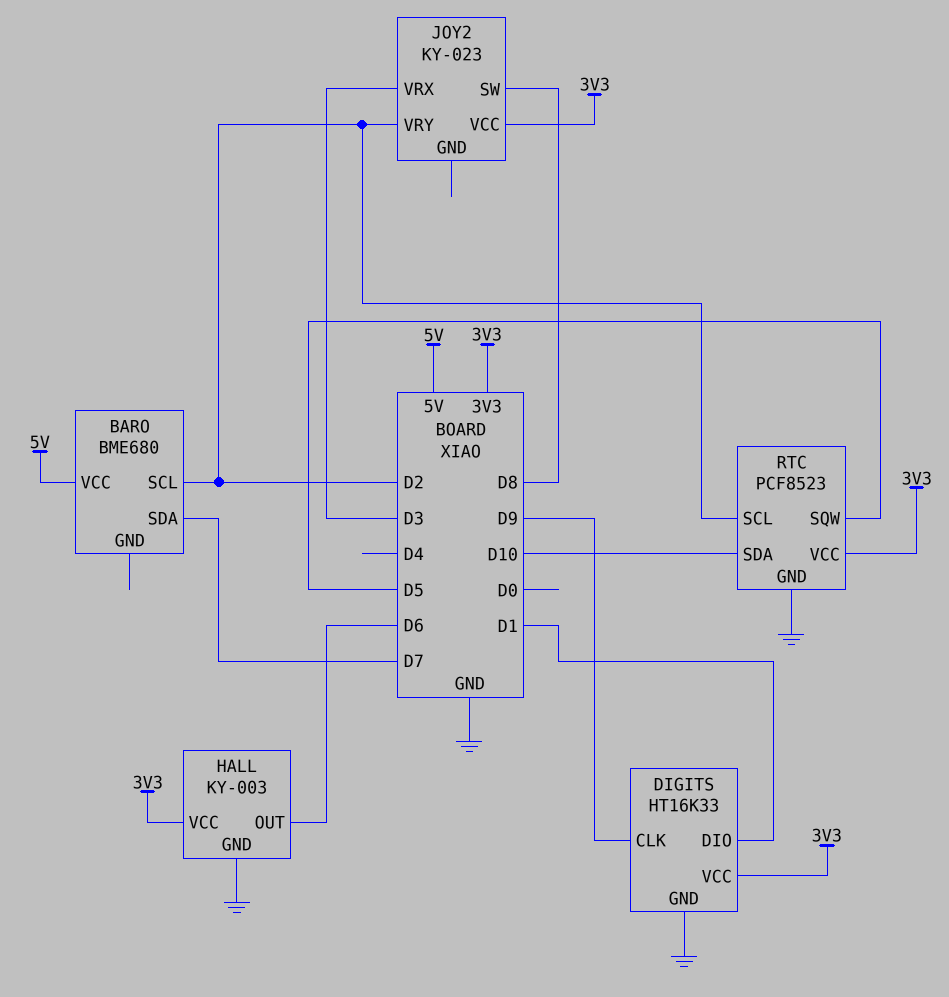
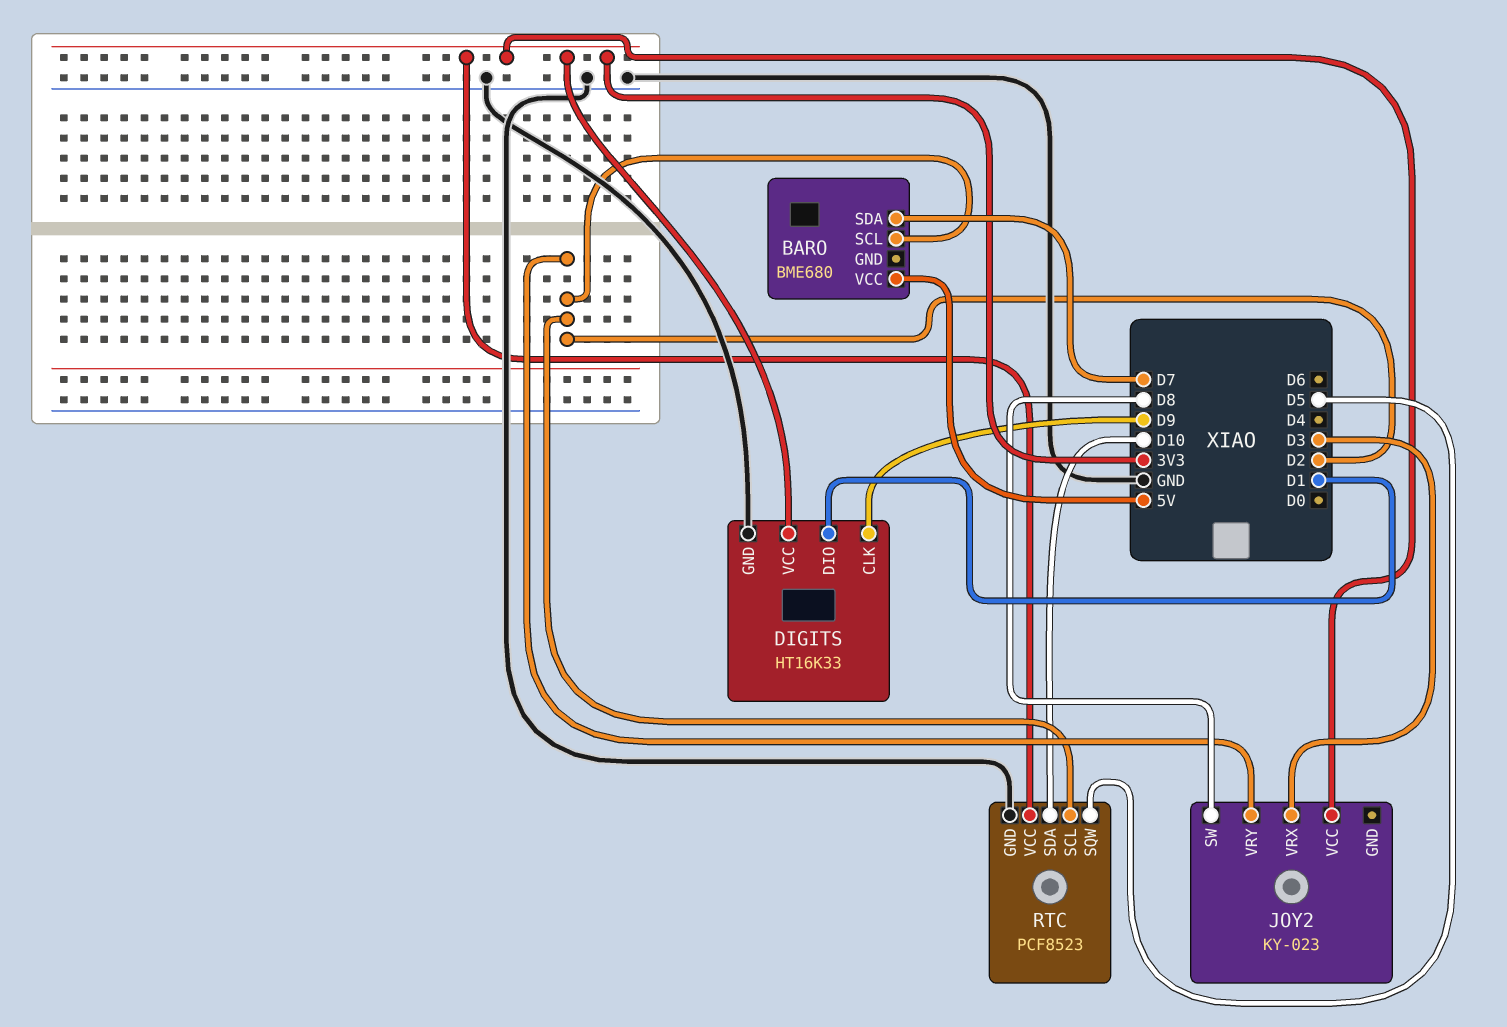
HALL: KY-003 -> none
HALL pin GND: GND -> none
HALL pin OUT: D6 -> none
HALL pin VCC: 3V3 -> none

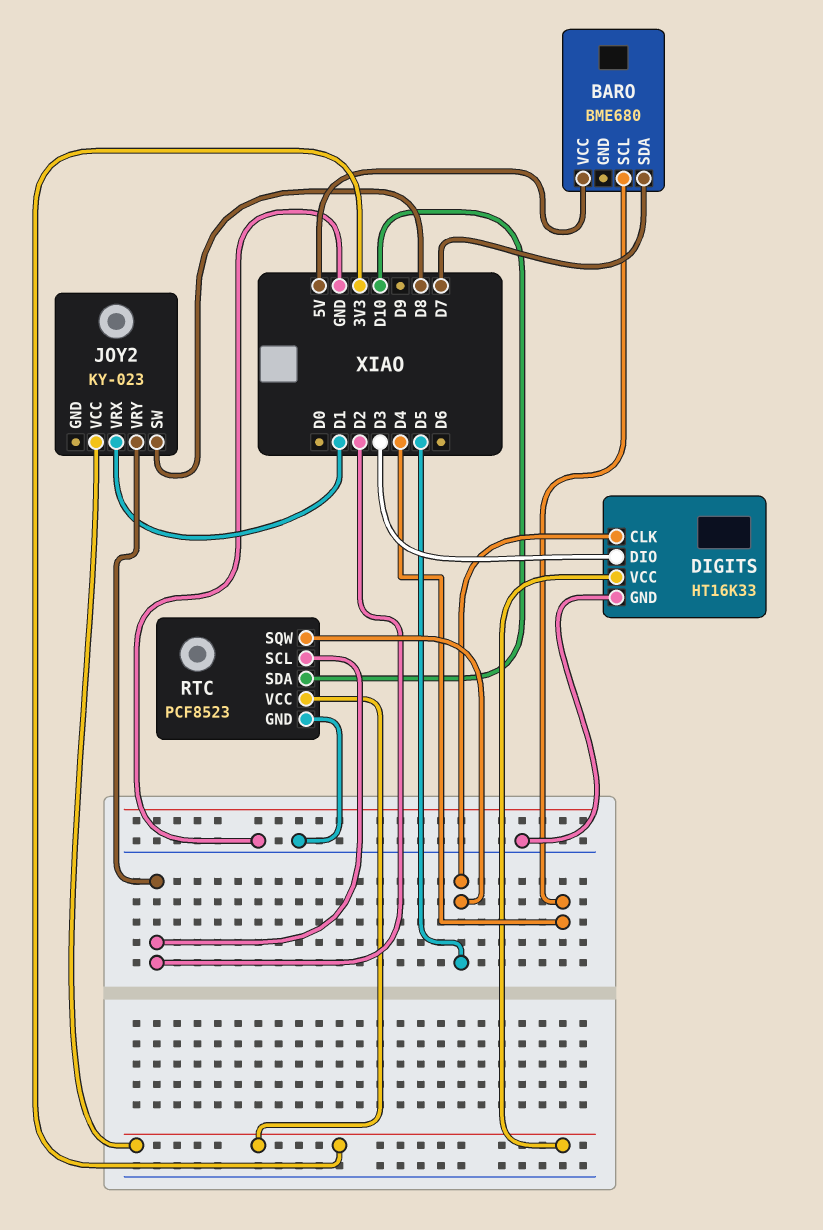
BARO pin SCL: D2 -> D4
DIGITS pin CLK: D9 -> D5
DIGITS pin DIO: D1 -> D3
JOY2 pin VRX: D3 -> D1

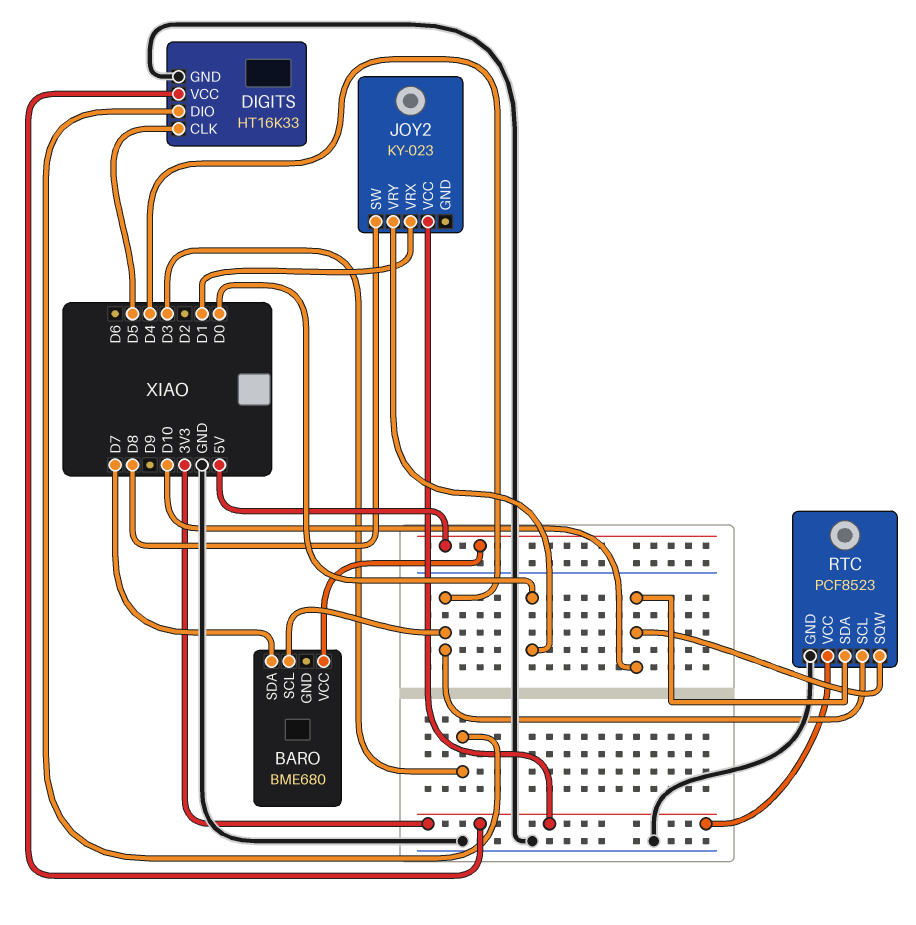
JOY2 pin VRY: D2 -> D0
RTC pin SCL: D2 -> D4
RTC pin SQW: D5 -> D10

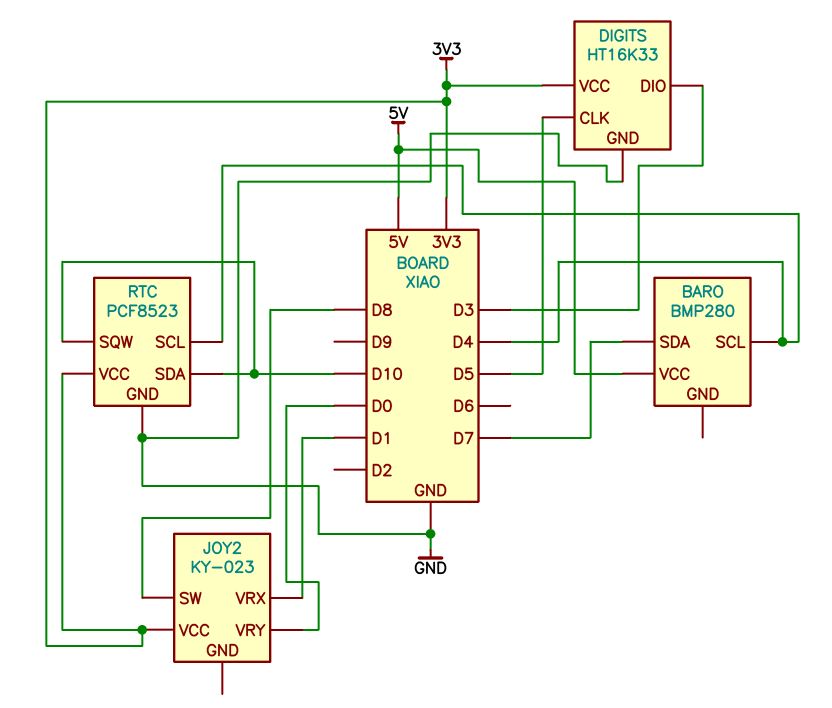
BARO: BME680 -> BMP280

